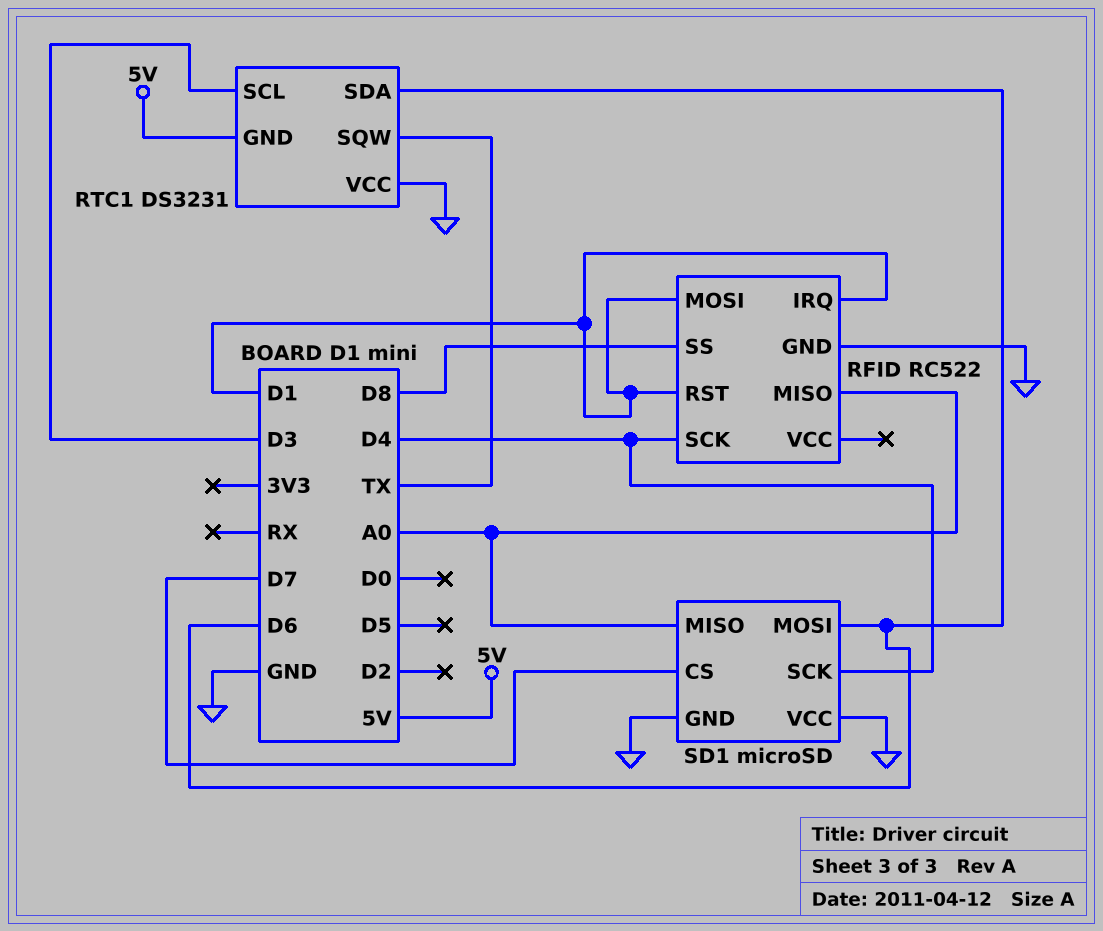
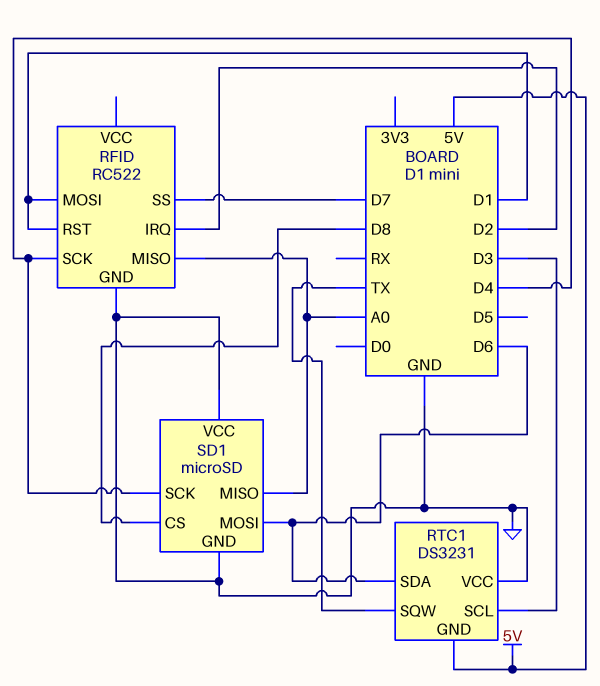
RFID pin IRQ: D1 -> D2
RFID pin SS: D8 -> D7
SD1 pin CS: D7 -> D8

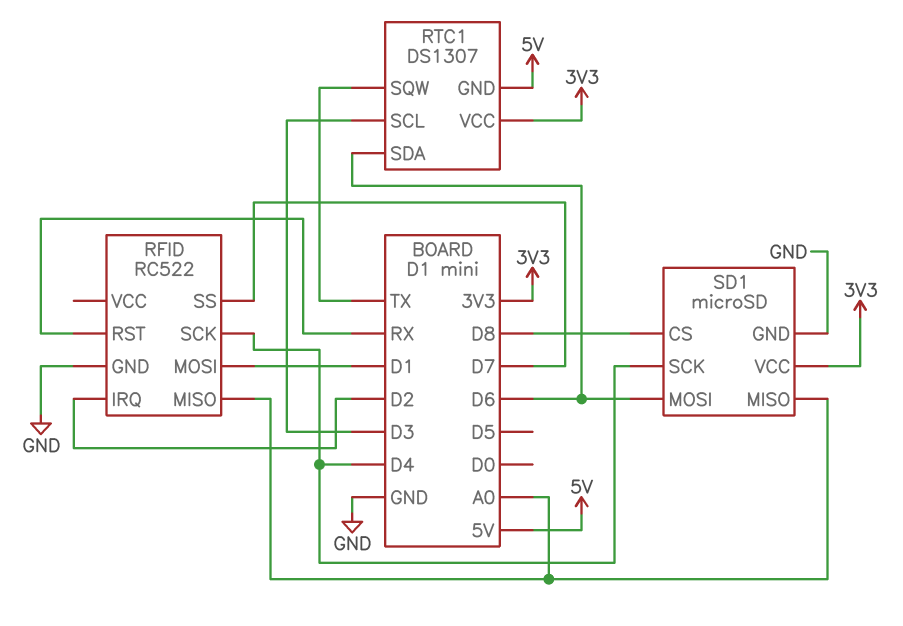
RFID pin RST: D1 -> RX
RTC1: DS3231 -> DS1307
RTC1 pin VCC: GND -> 3V3
SD1 pin VCC: GND -> 3V3

